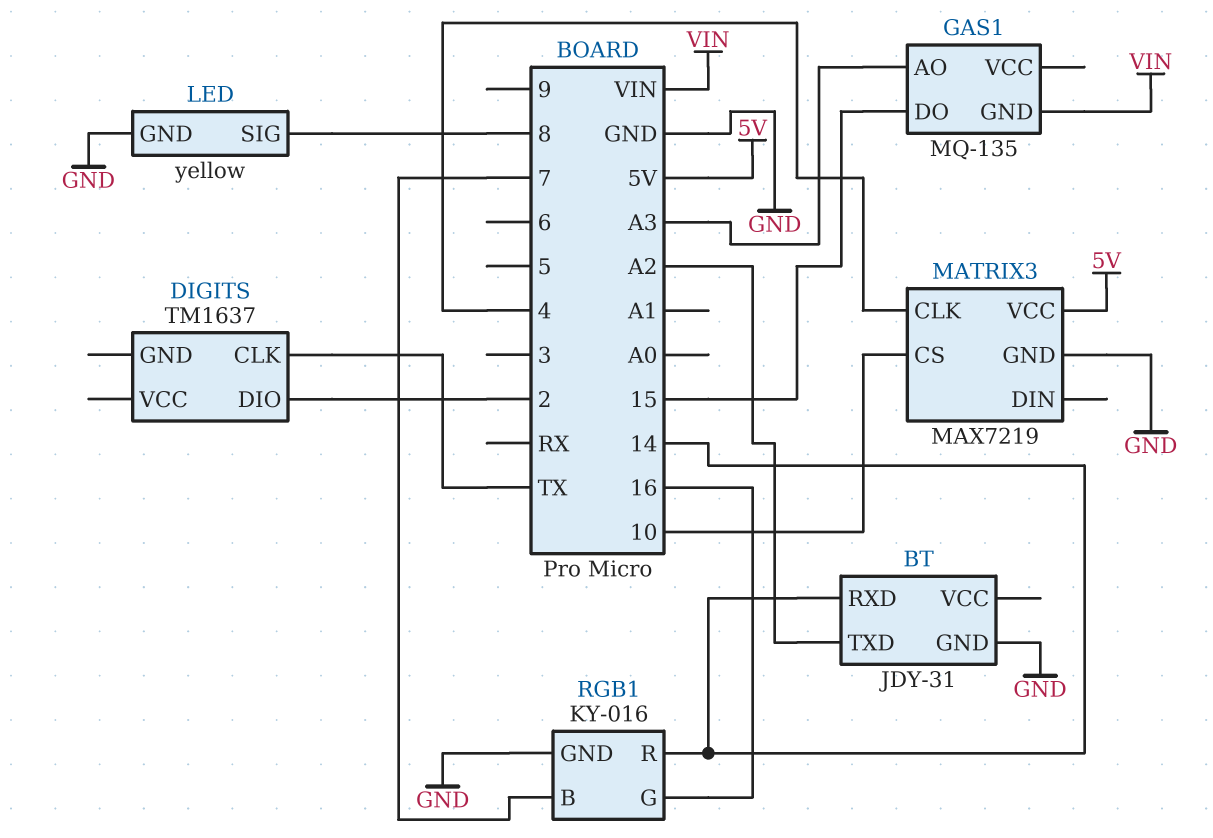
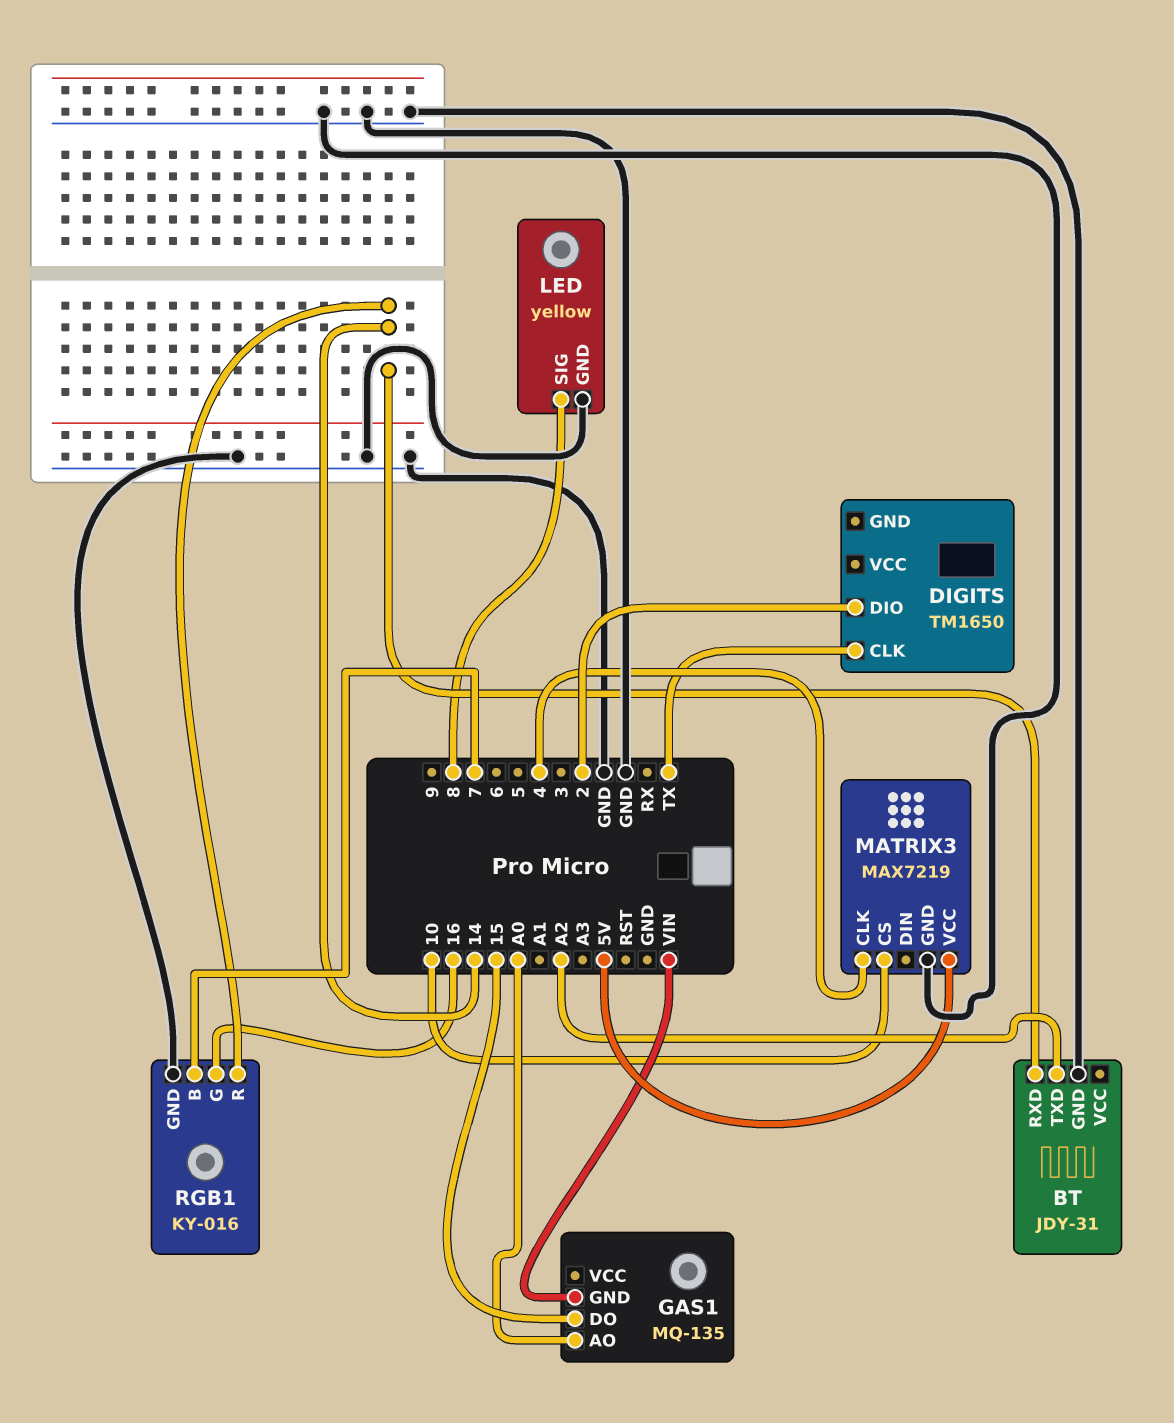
DIGITS: TM1637 -> TM1650
GAS1 pin AO: A3 -> A0

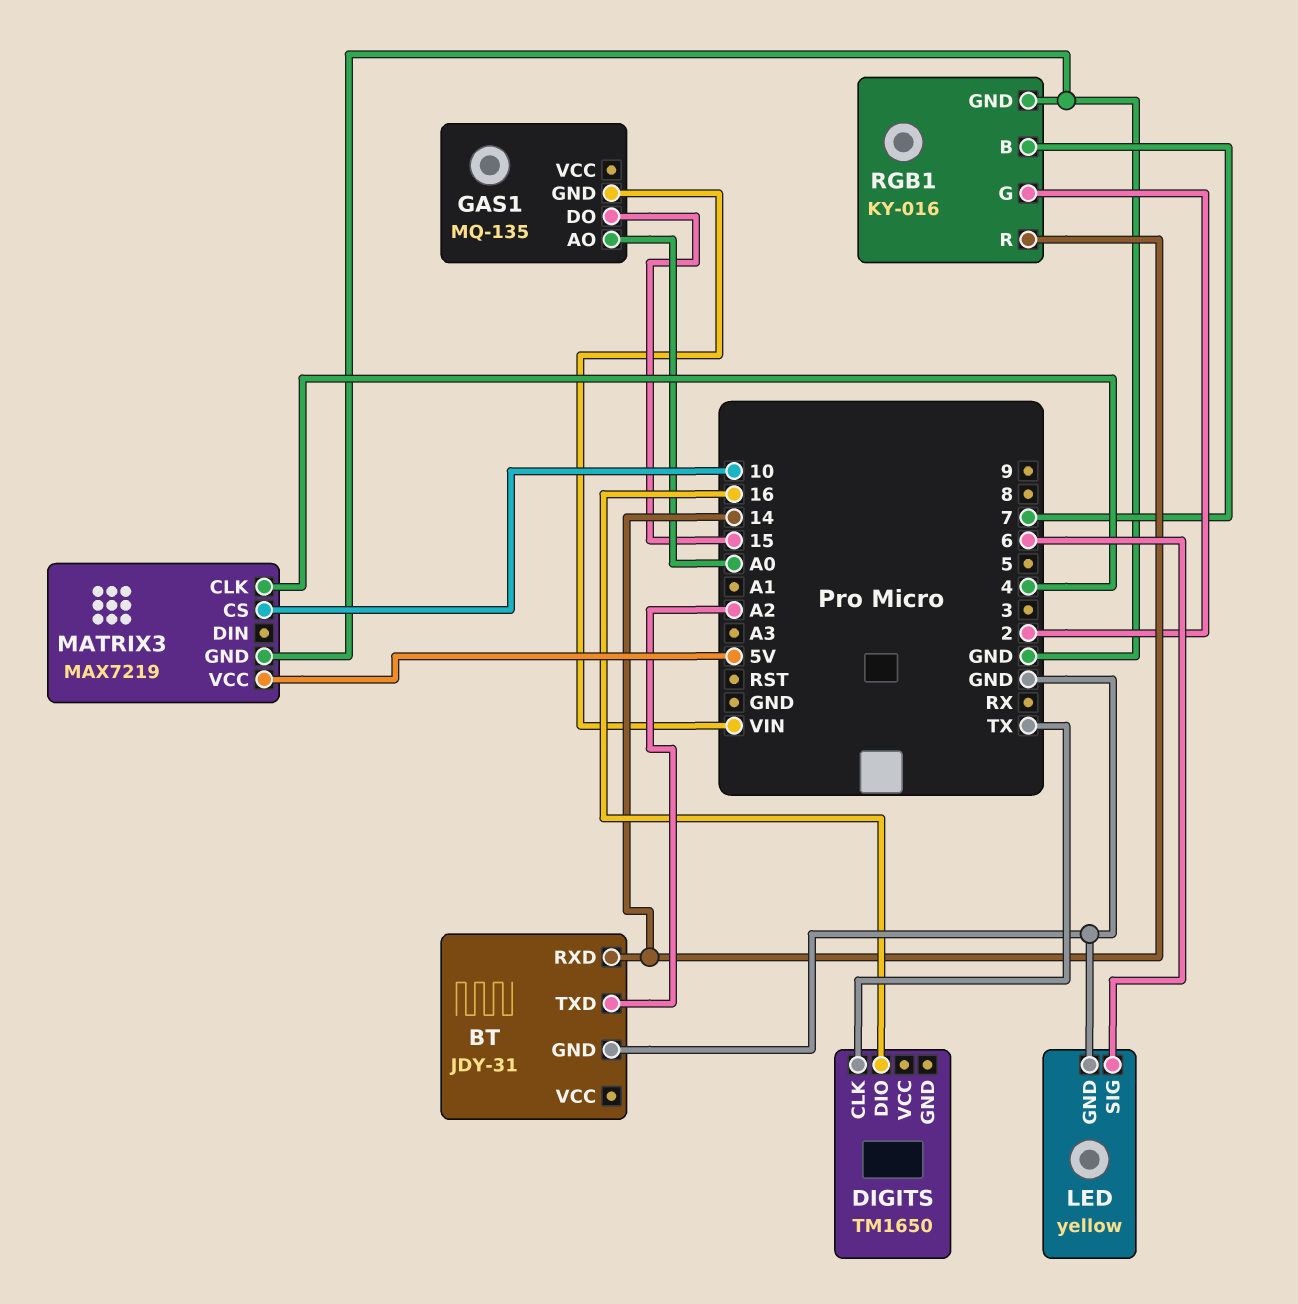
DIGITS pin DIO: 2 -> 16
LED pin SIG: 8 -> 6
RGB1 pin G: 16 -> 2

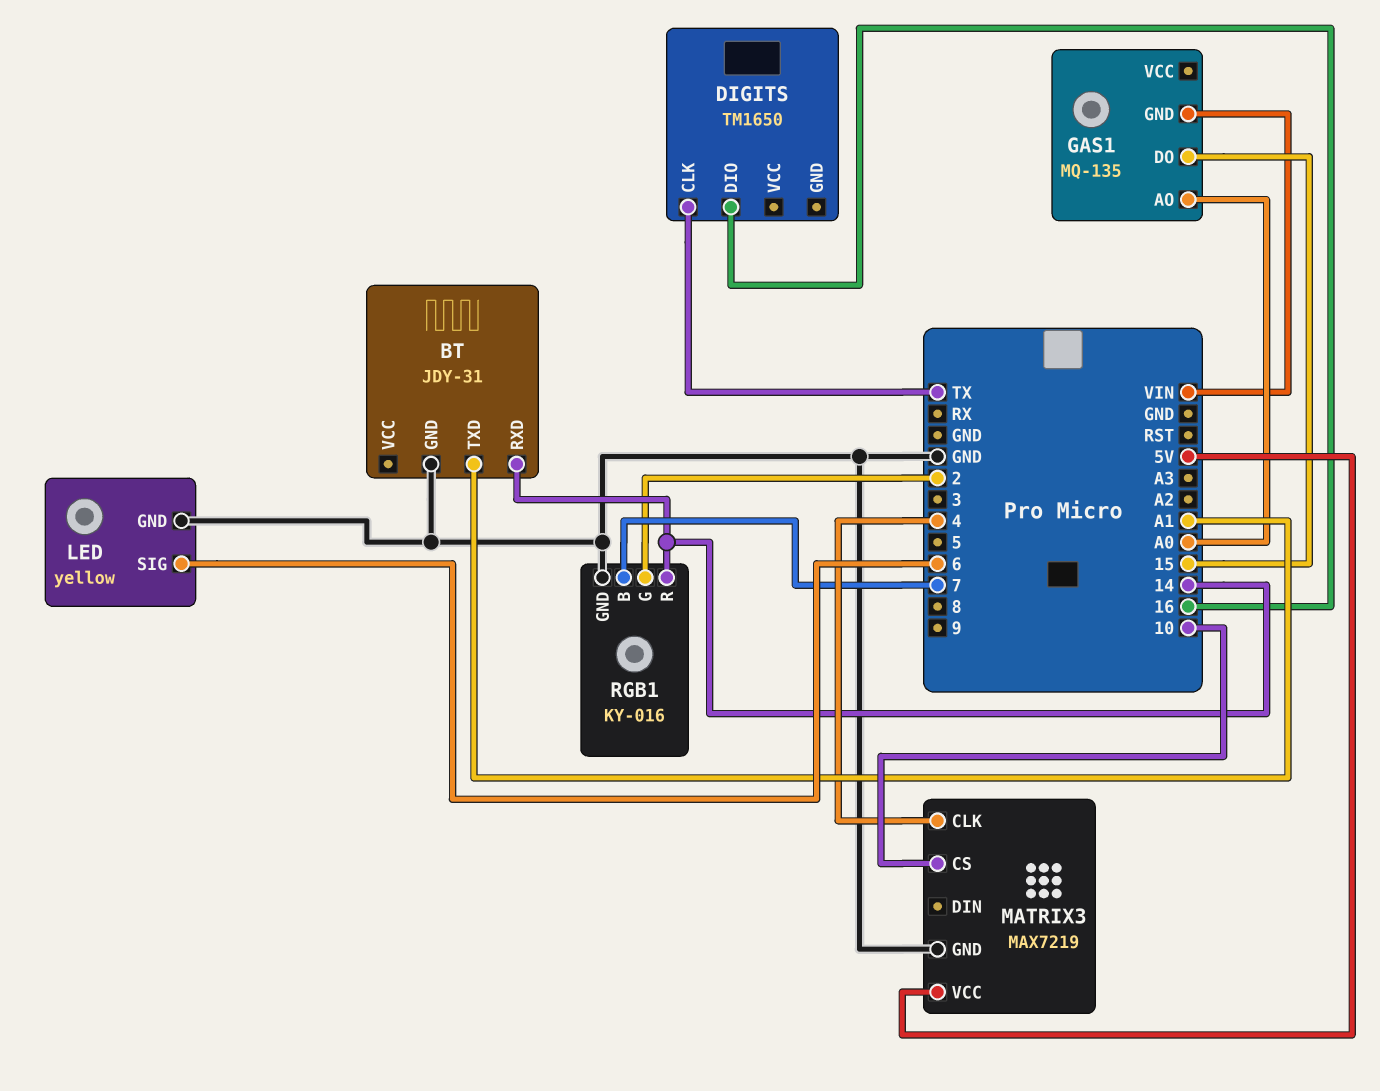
BT pin TXD: A2 -> A1

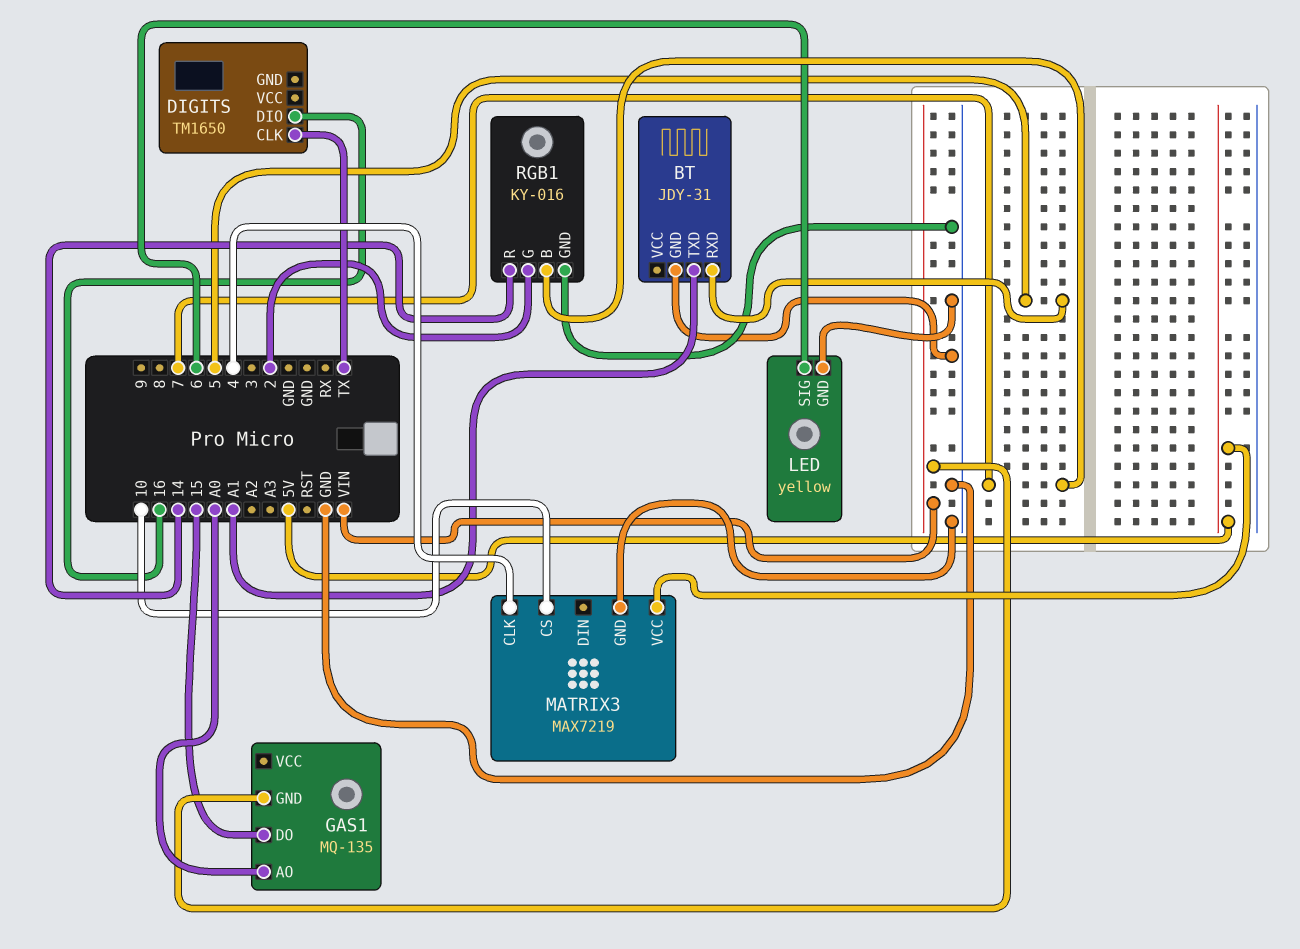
BT pin RXD: 14 -> 5

